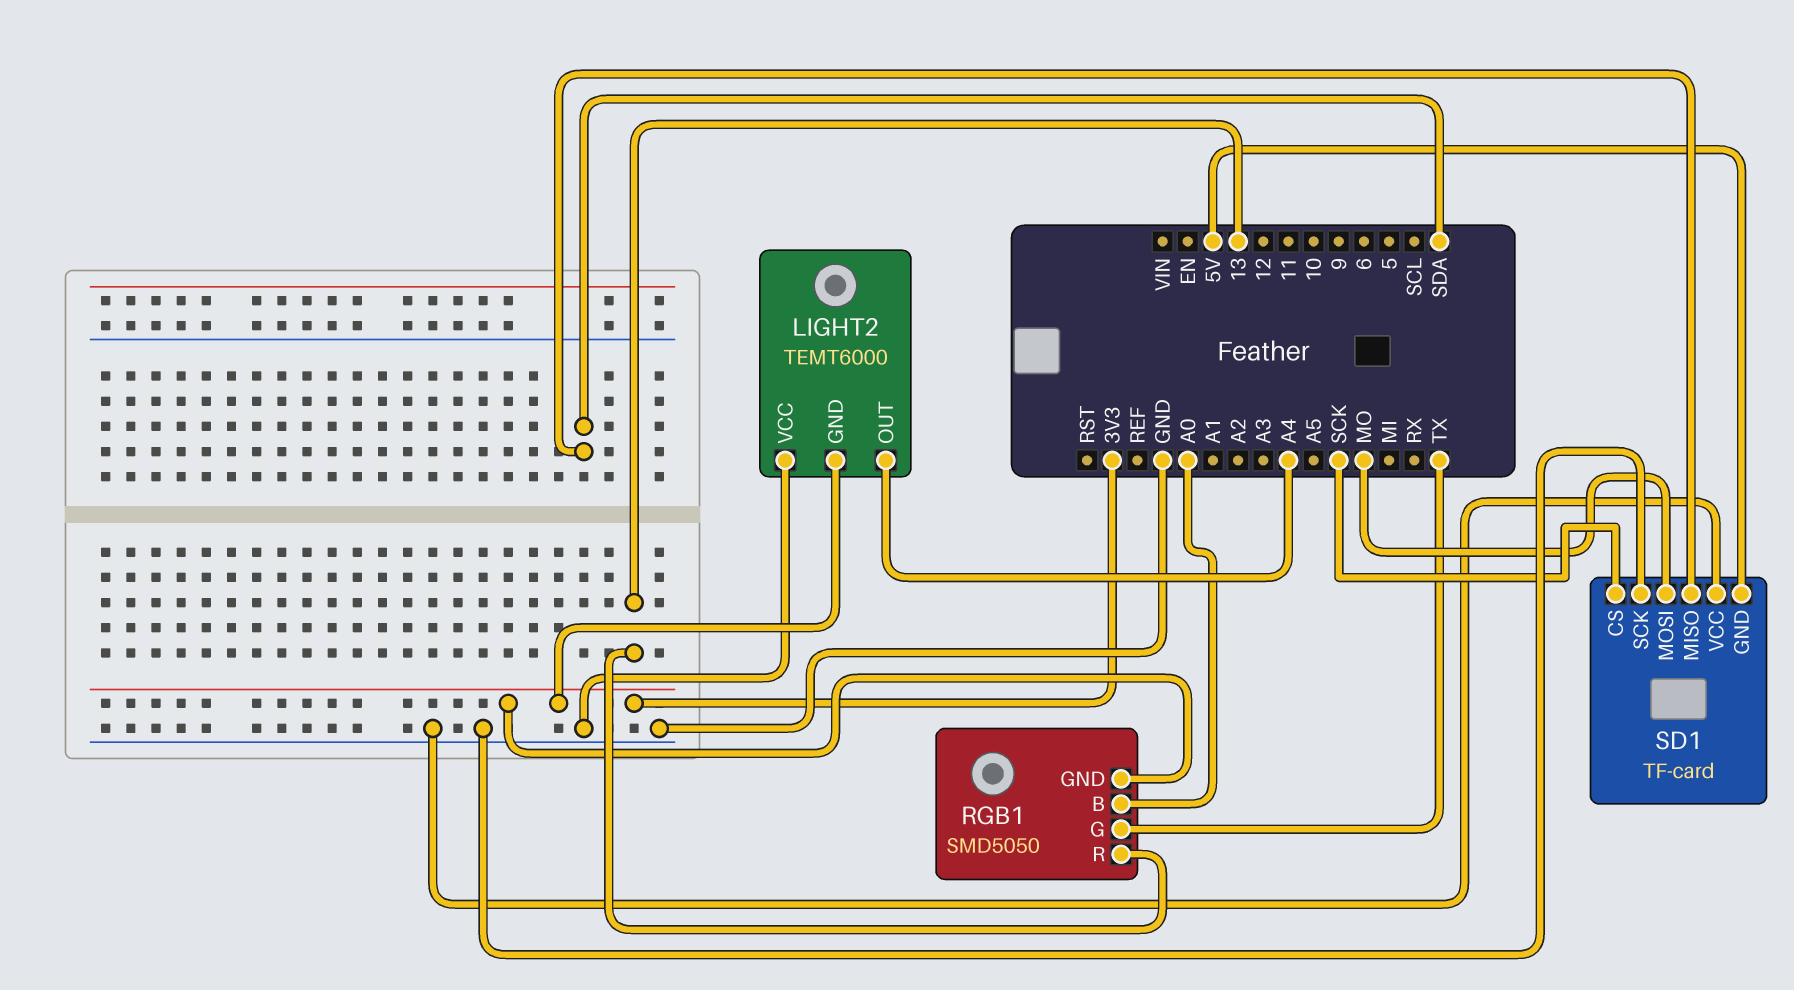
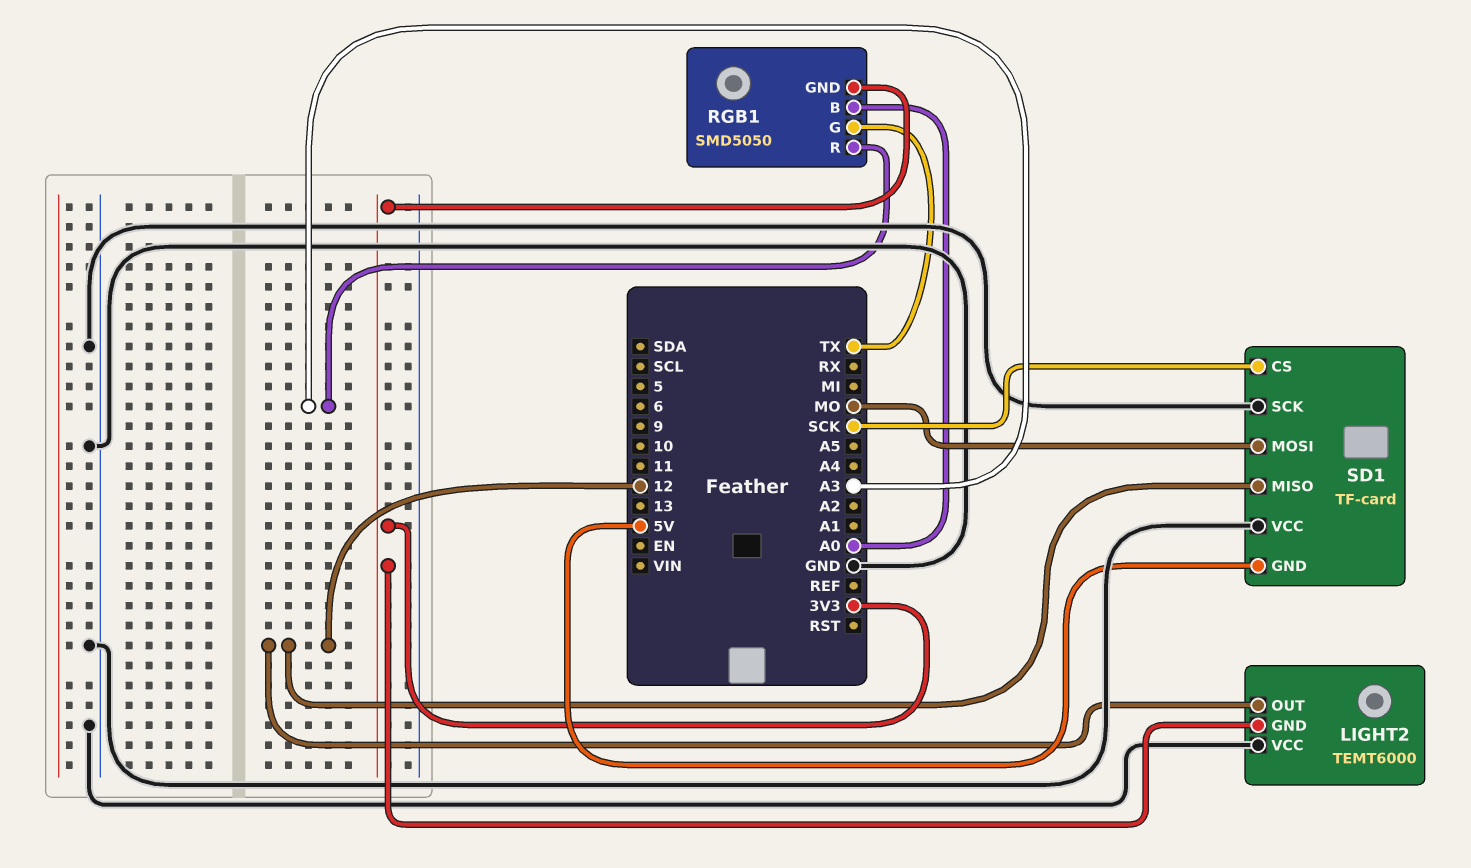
LIGHT2 pin OUT: A4 -> 12
RGB1 pin R: 13 -> A3
SD1 pin MISO: SDA -> 12

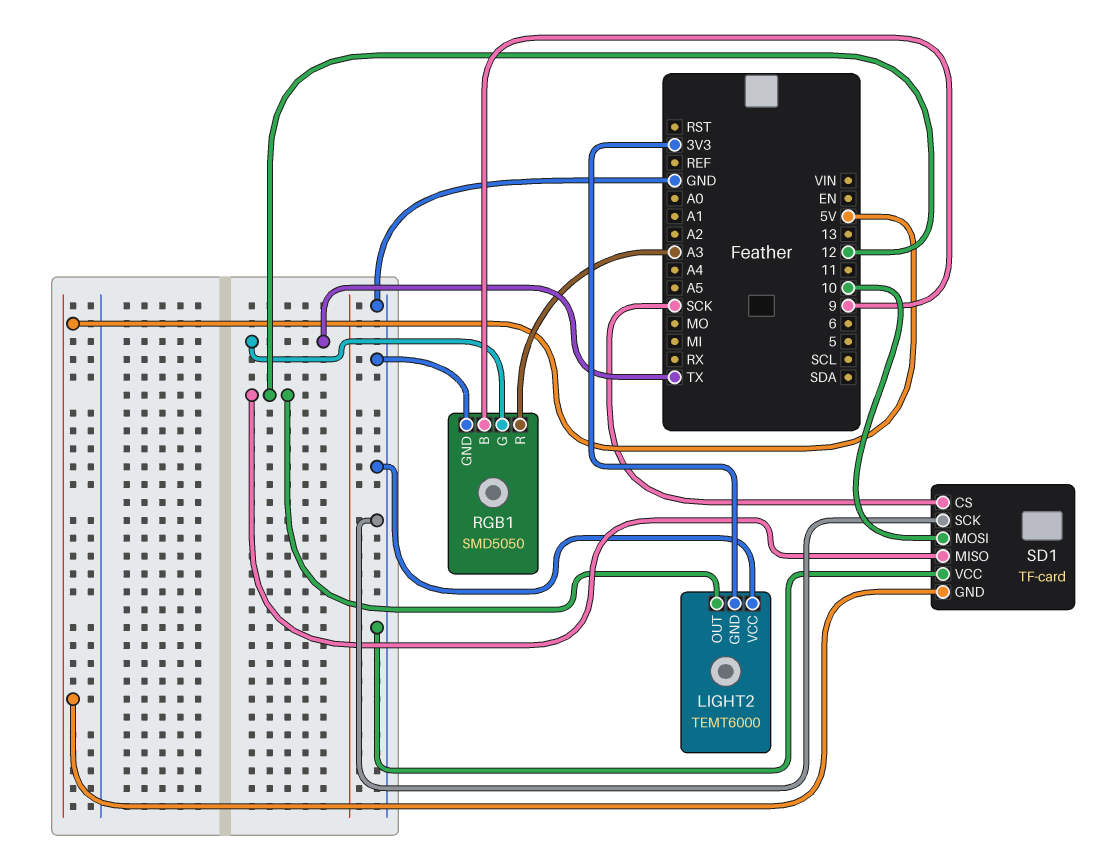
RGB1 pin B: A0 -> 9
RGB1 pin GND: 3V3 -> GND
SD1 pin MOSI: MO -> 10

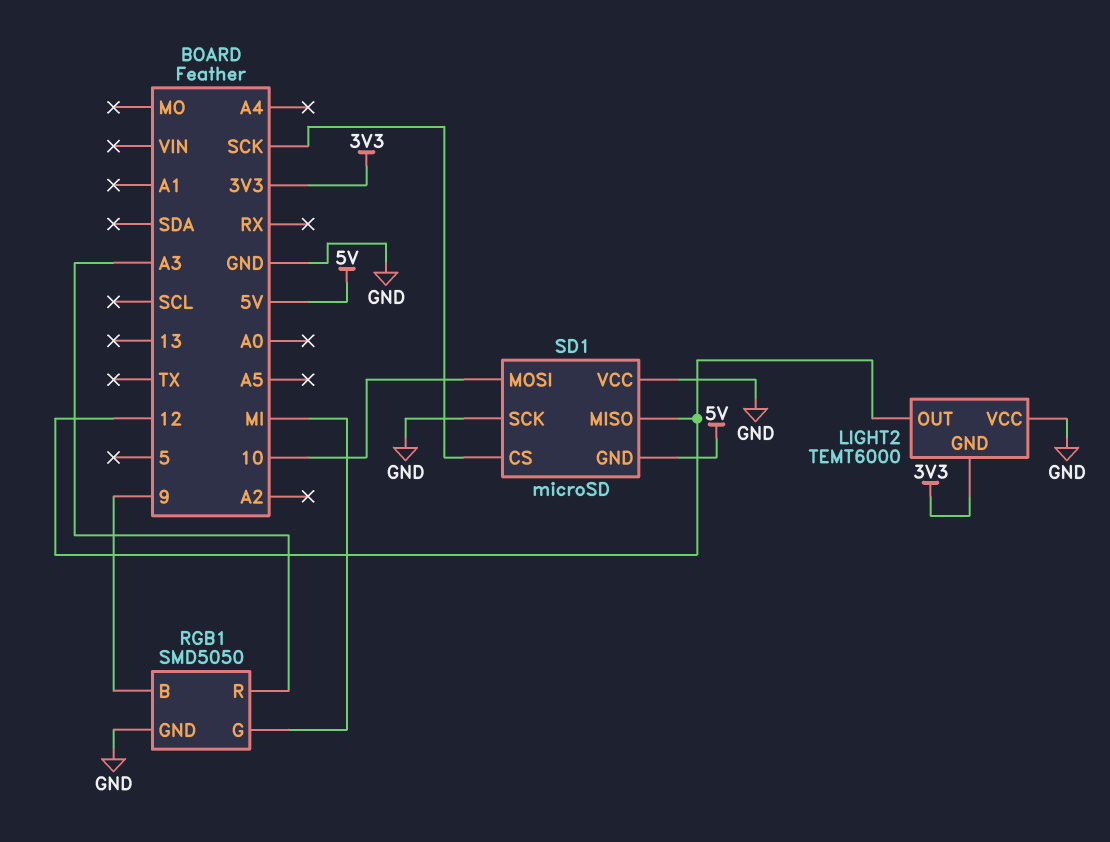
RGB1 pin G: TX -> MI
SD1: TF-card -> microSD

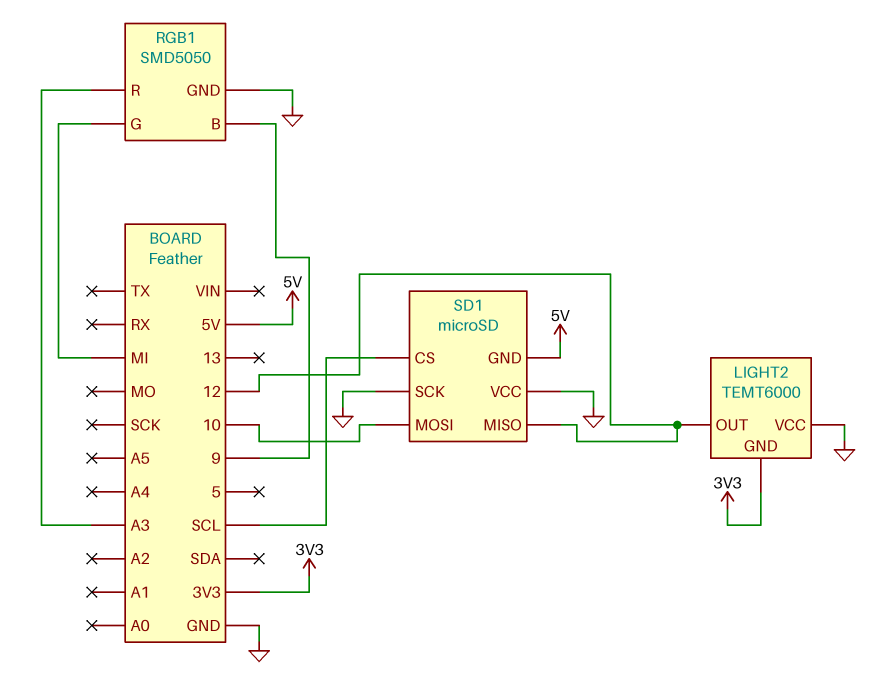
SD1 pin CS: SCK -> SCL

